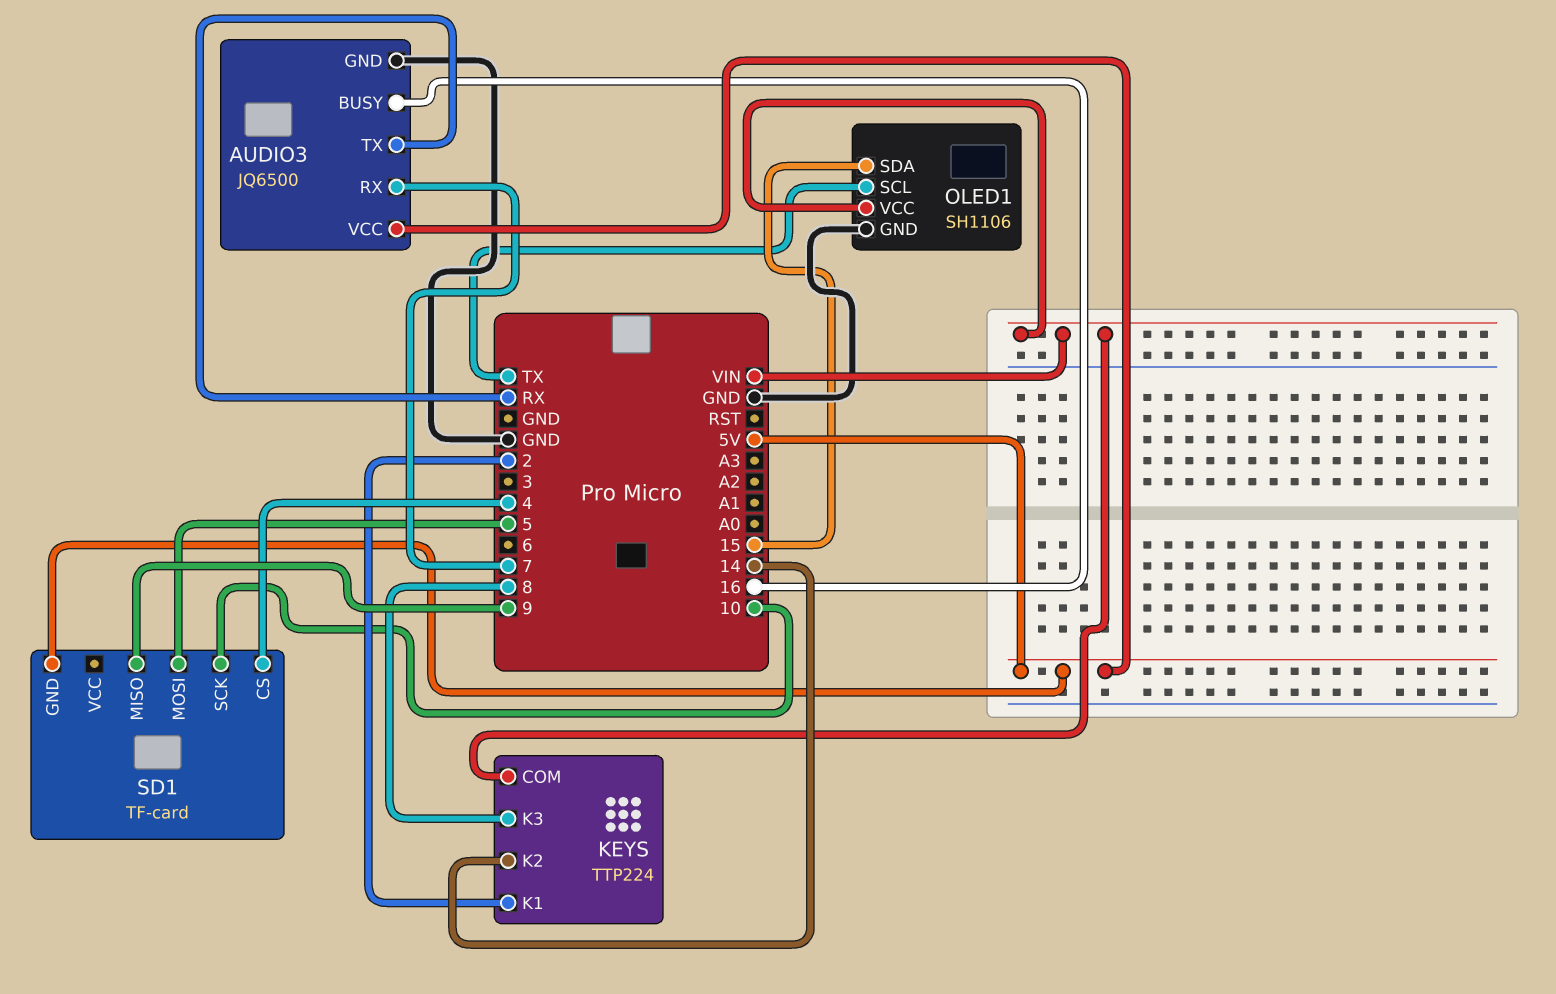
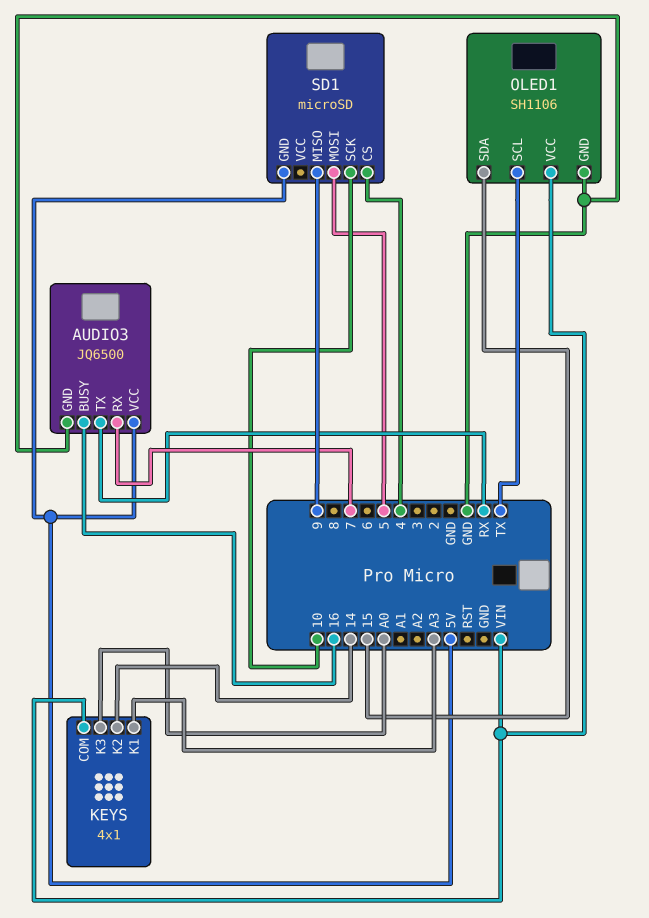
KEYS: TTP224 -> 4x1
KEYS pin K1: 2 -> A3
KEYS pin K3: 8 -> A0
SD1: TF-card -> microSD

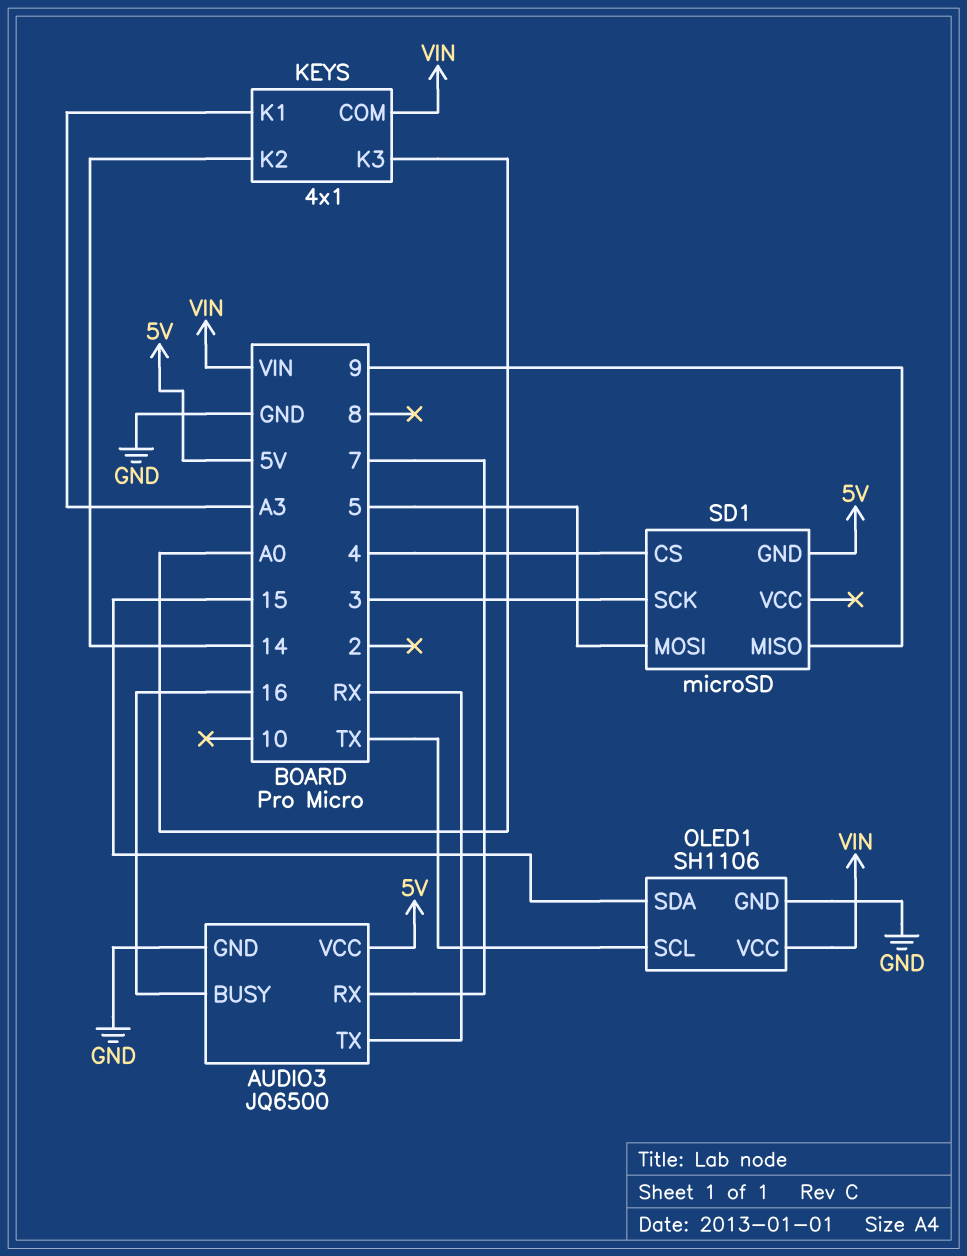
SD1 pin SCK: 10 -> 3

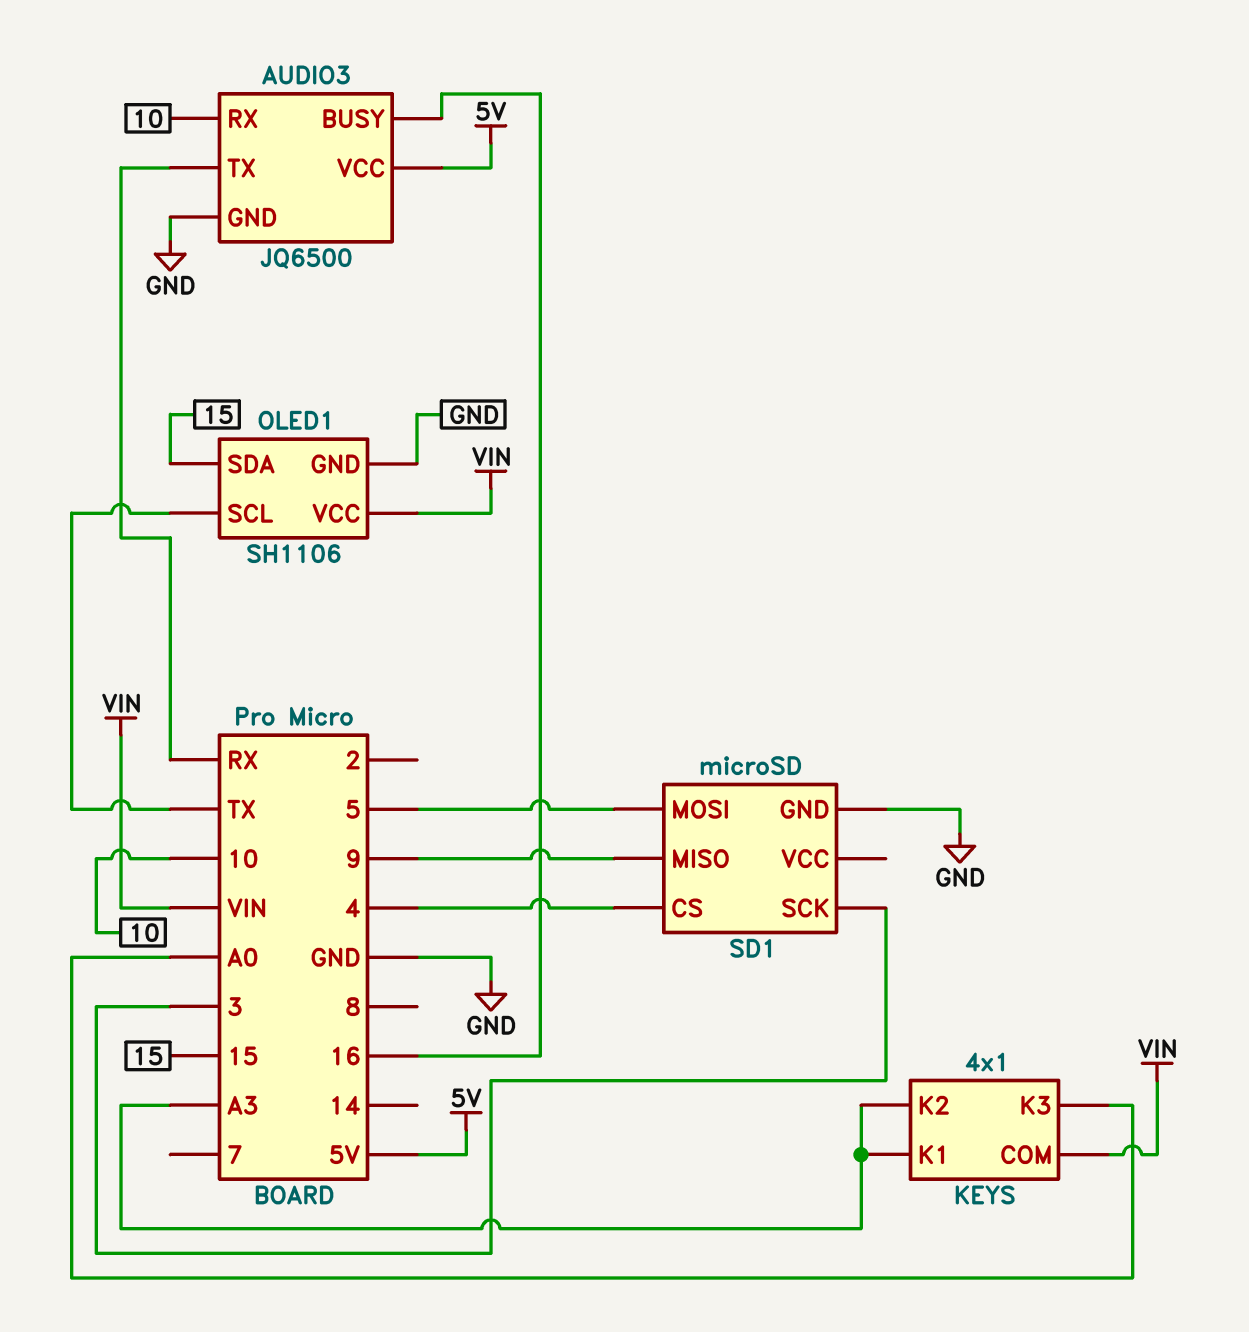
AUDIO3 pin RX: 7 -> 10
KEYS pin K2: 14 -> A3
SD1 pin GND: 5V -> GND

